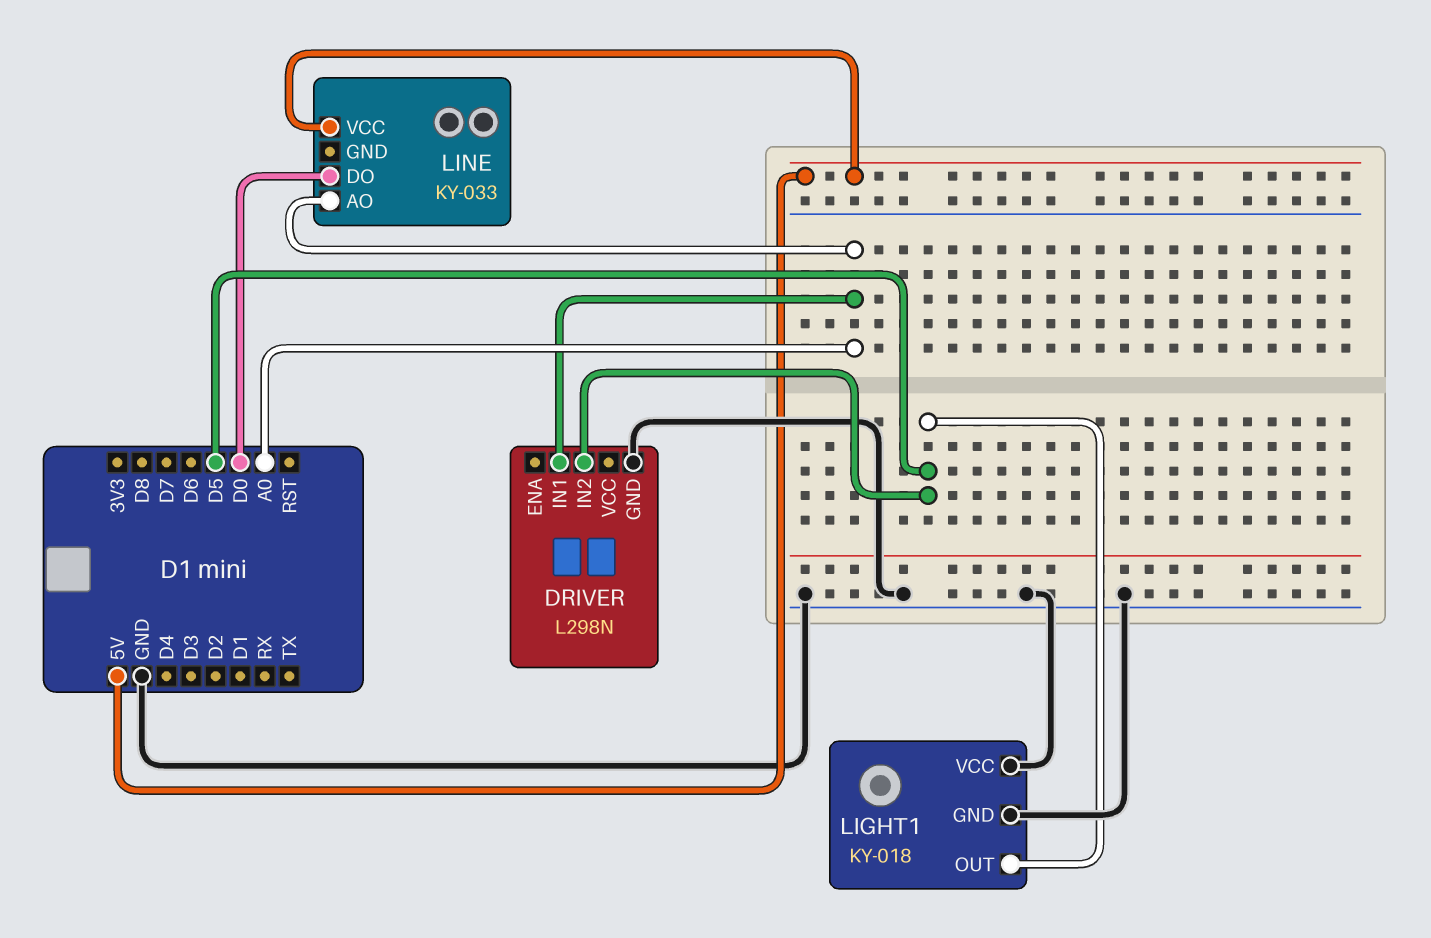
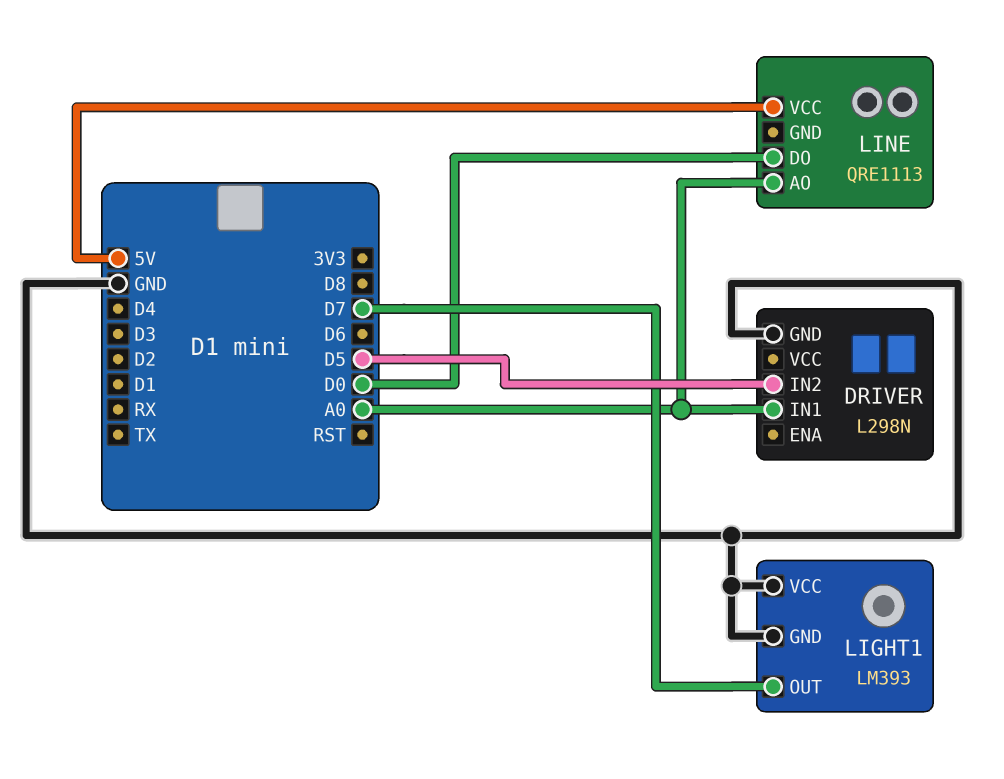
LIGHT1: KY-018 -> LM393
LIGHT1 pin OUT: D5 -> D7
LINE: KY-033 -> QRE1113

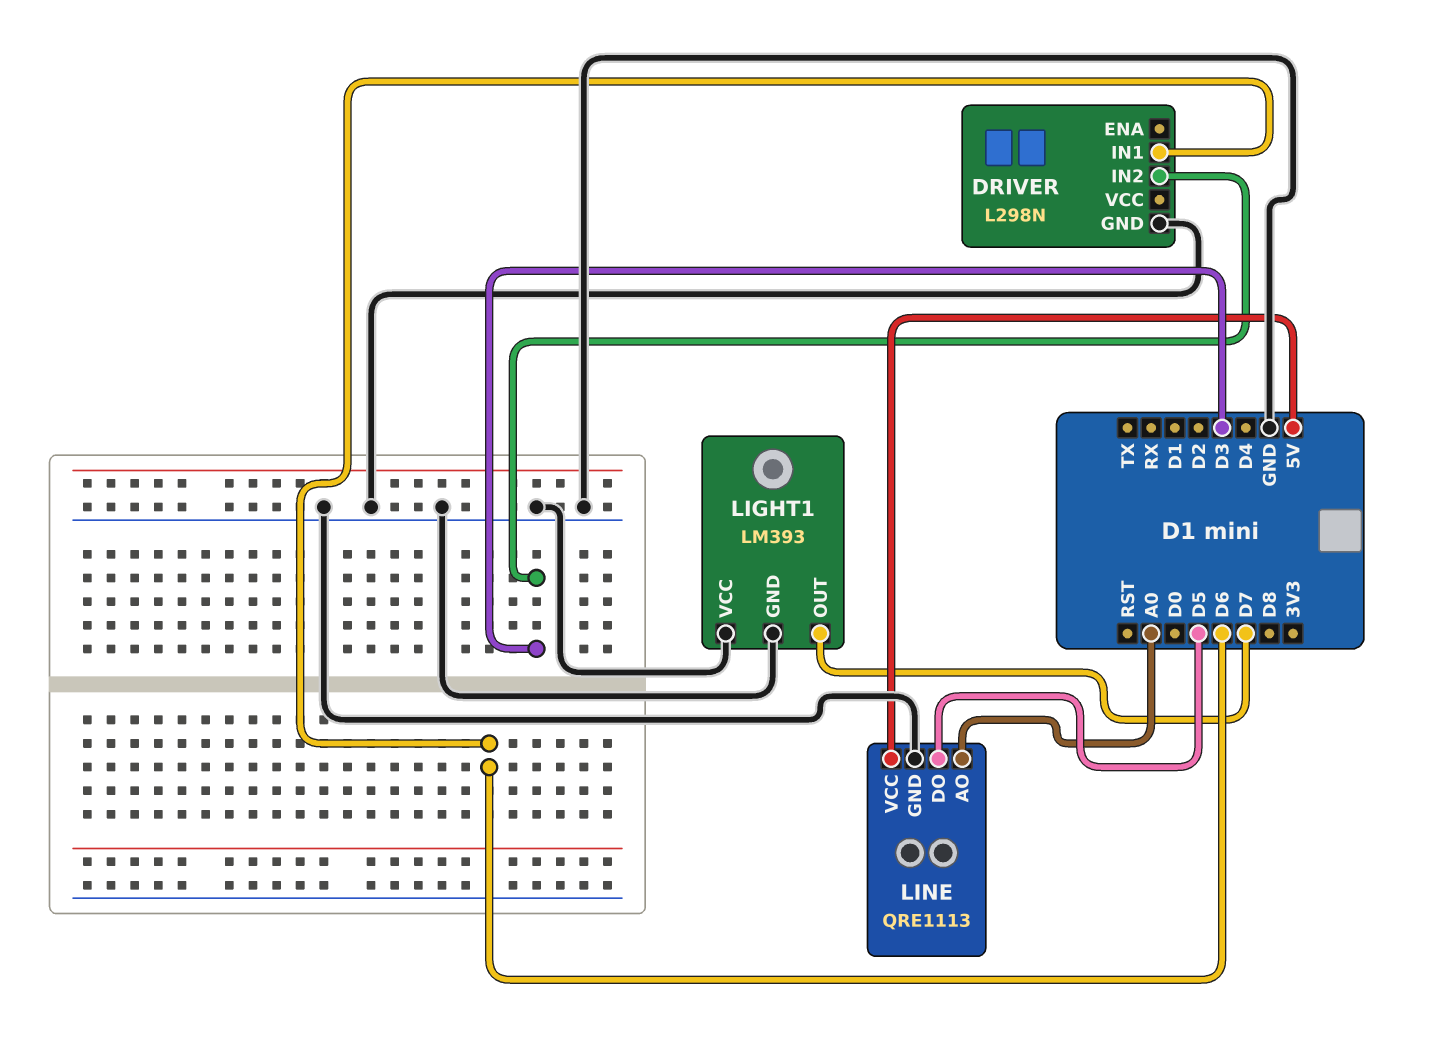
DRIVER pin IN1: A0 -> D6
DRIVER pin IN2: D5 -> D3
LINE pin DO: D0 -> D5
LINE pin GND: none -> GND

